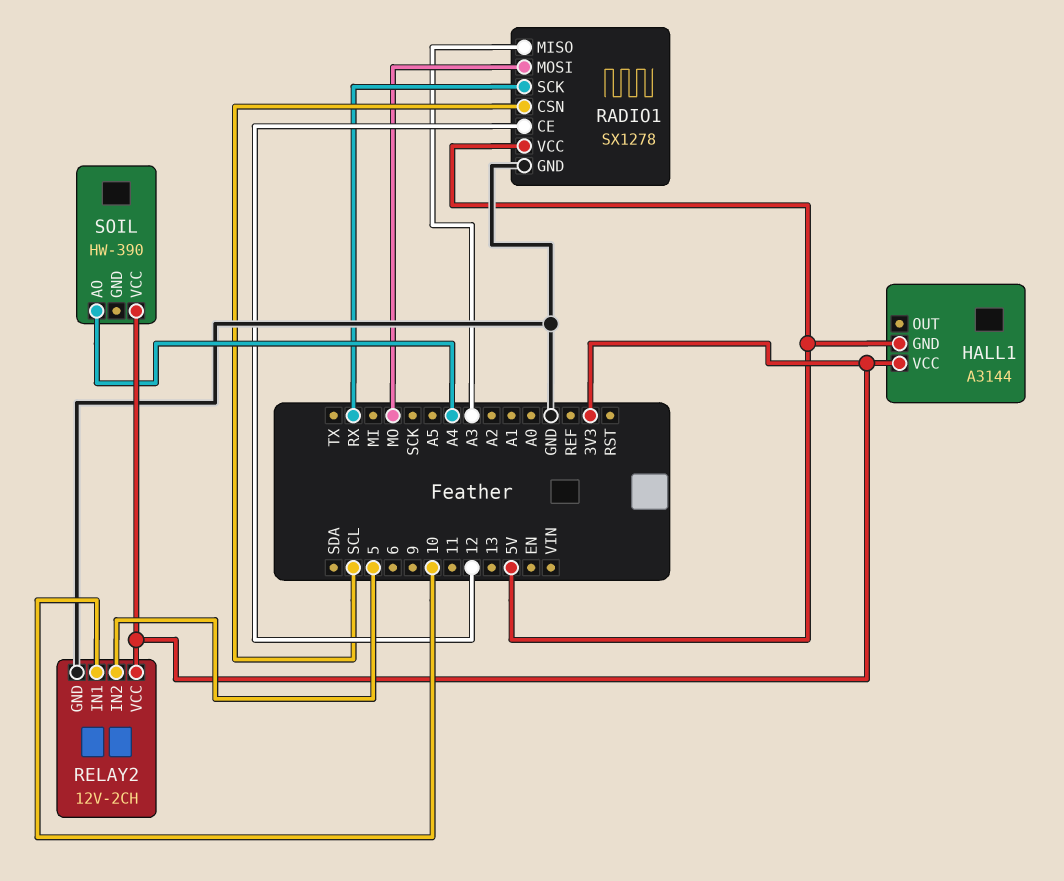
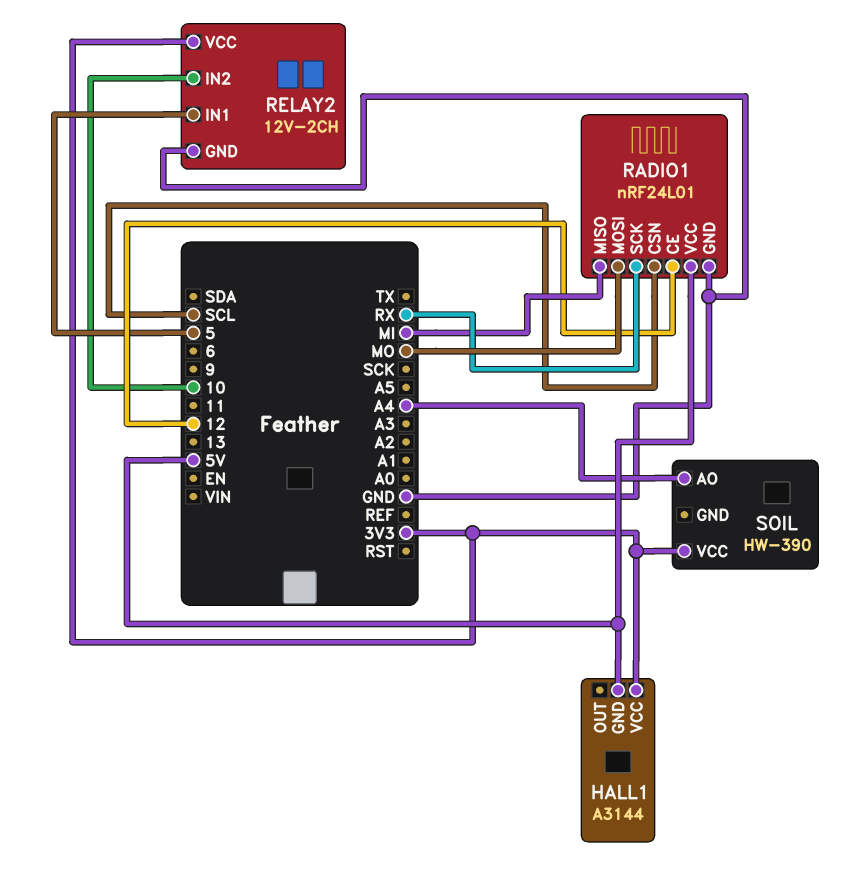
RADIO1: SX1278 -> nRF24L01
RADIO1 pin MISO: A3 -> MI
RELAY2 pin IN1: 10 -> 5
RELAY2 pin IN2: 5 -> 10

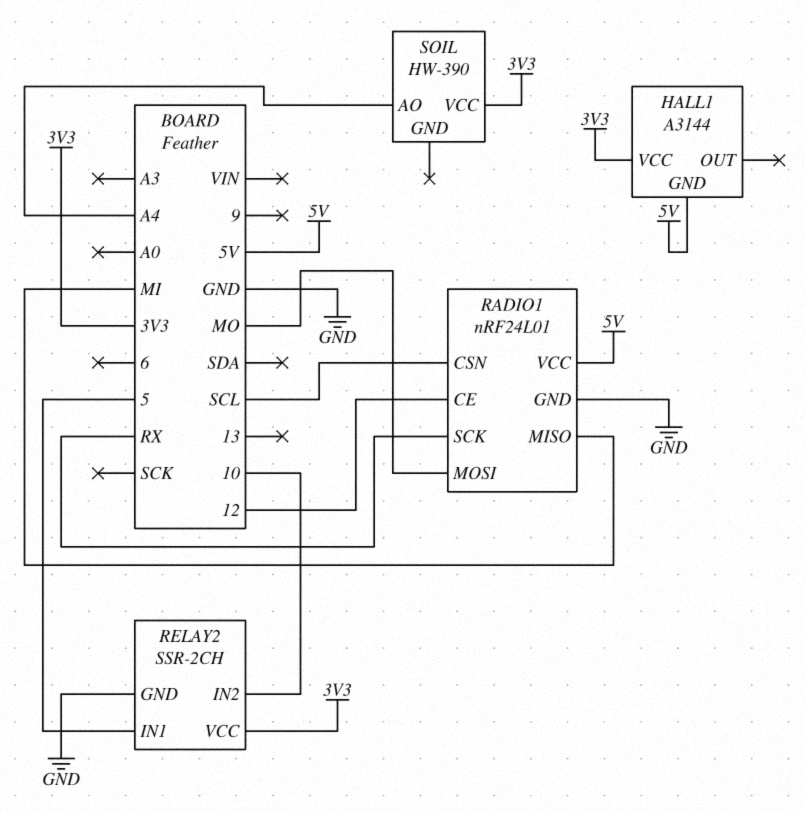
RELAY2: 12V-2CH -> SSR-2CH

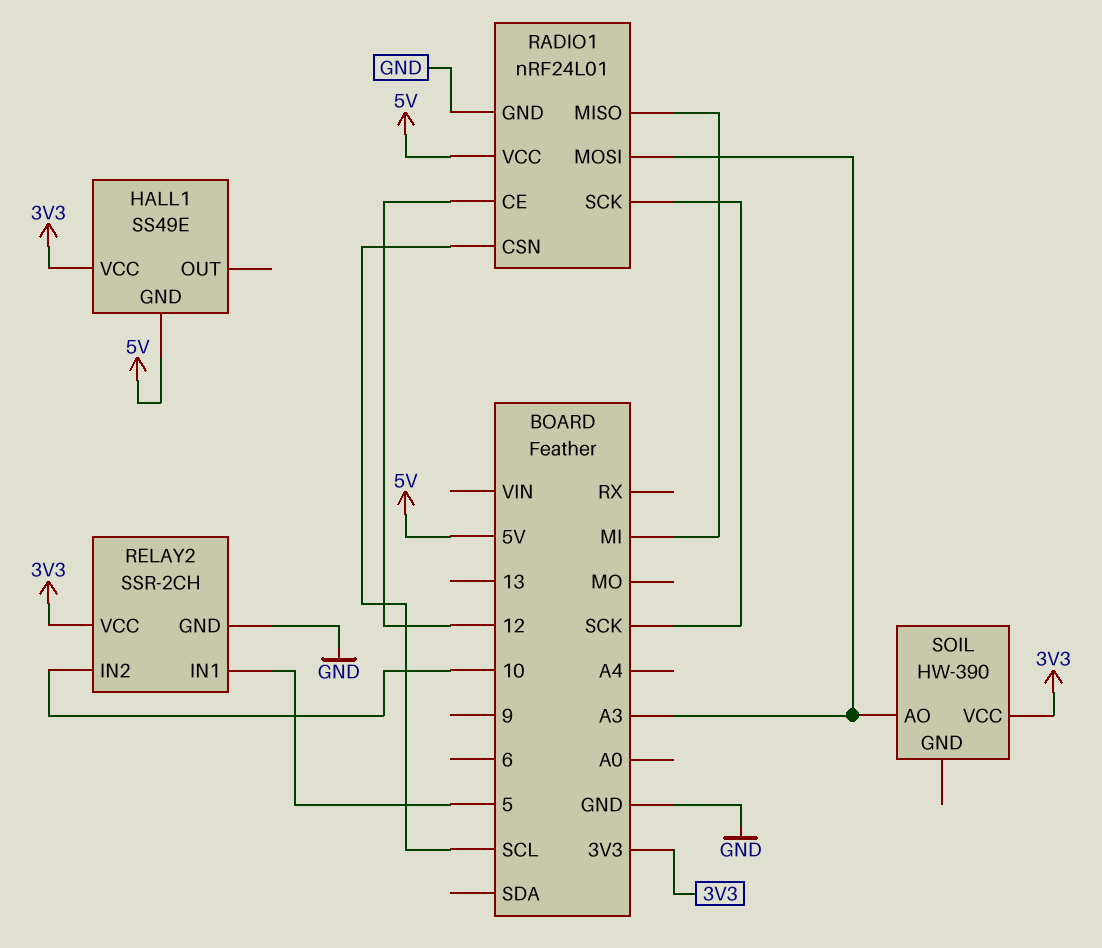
HALL1: A3144 -> SS49E
RADIO1 pin MOSI: MO -> A3
RADIO1 pin SCK: RX -> SCK
SOIL pin AO: A4 -> A3

